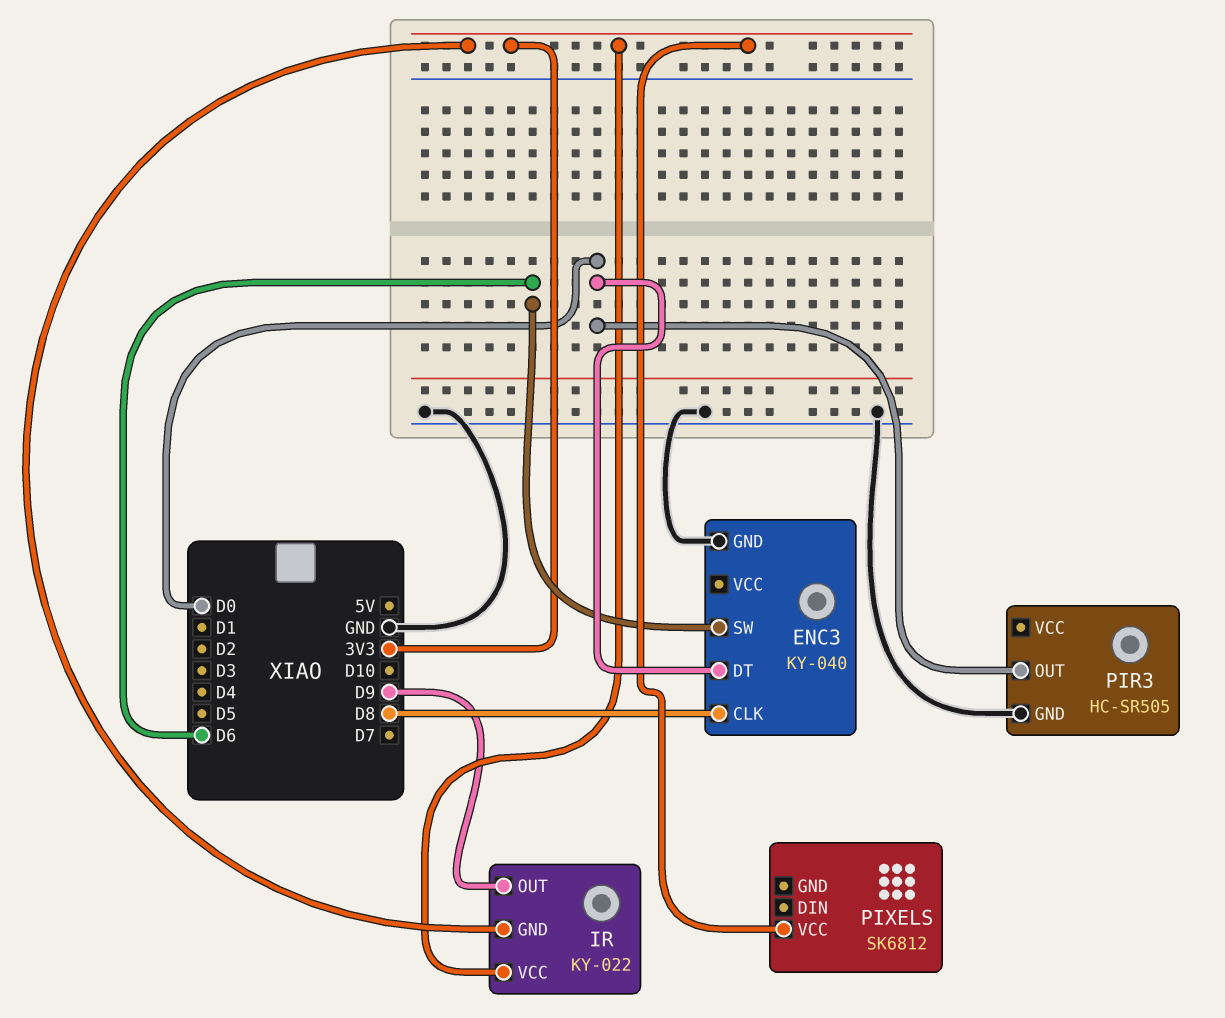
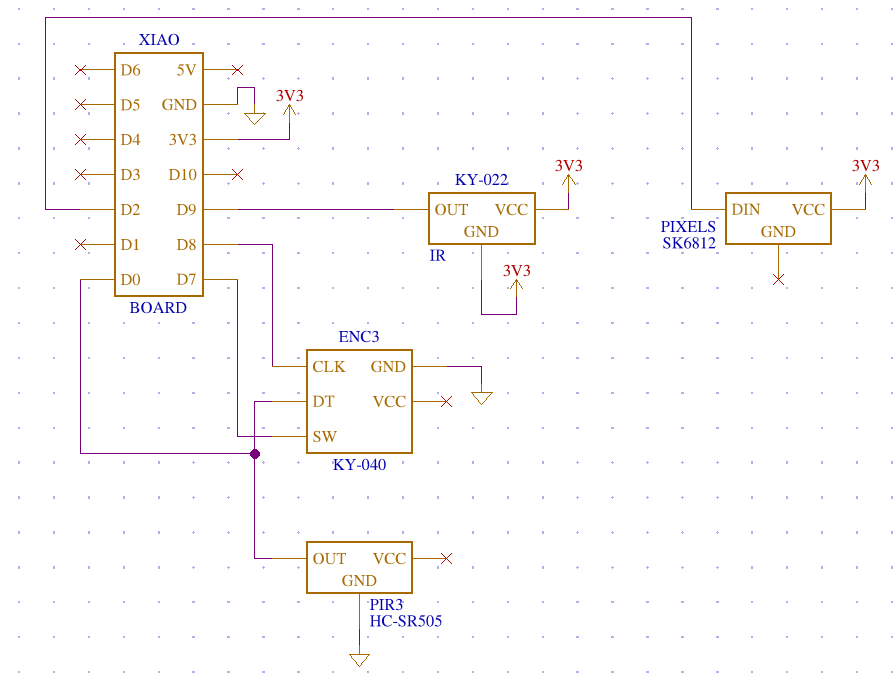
ENC3 pin SW: D6 -> D7
PIXELS pin DIN: none -> D2

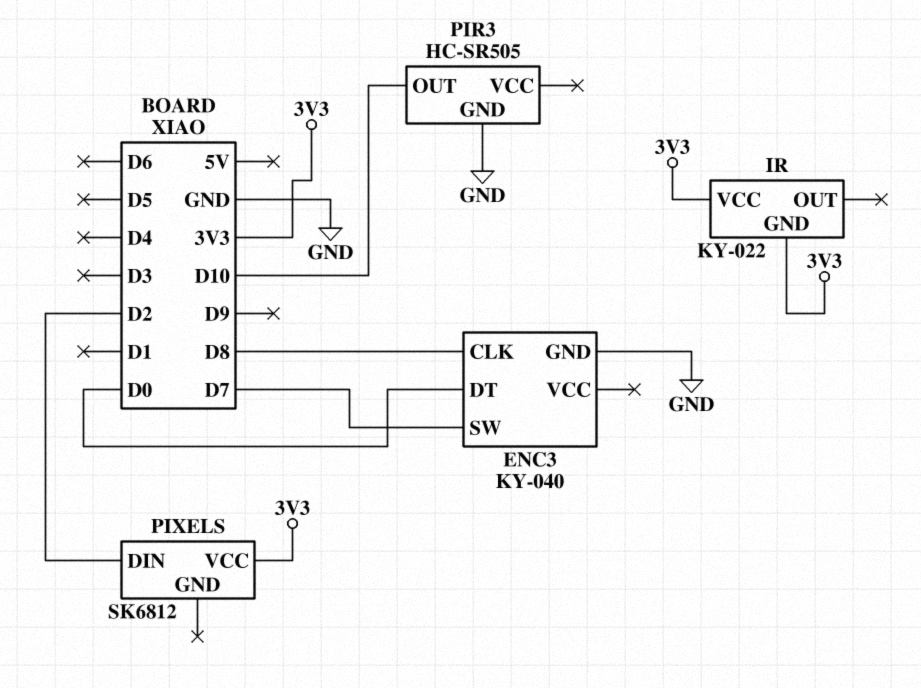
IR pin OUT: D9 -> none
PIR3 pin OUT: D0 -> D10

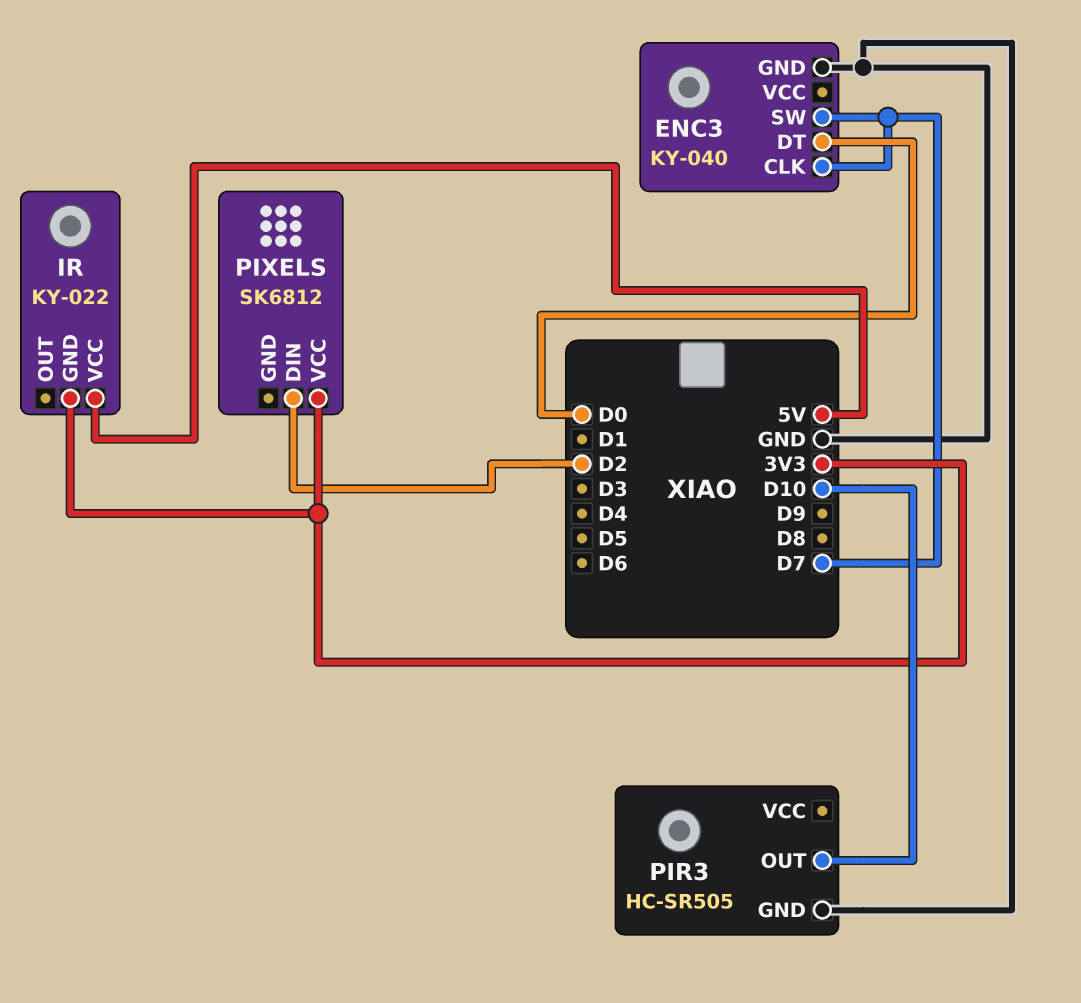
ENC3 pin CLK: D8 -> D7
IR pin VCC: 3V3 -> 5V

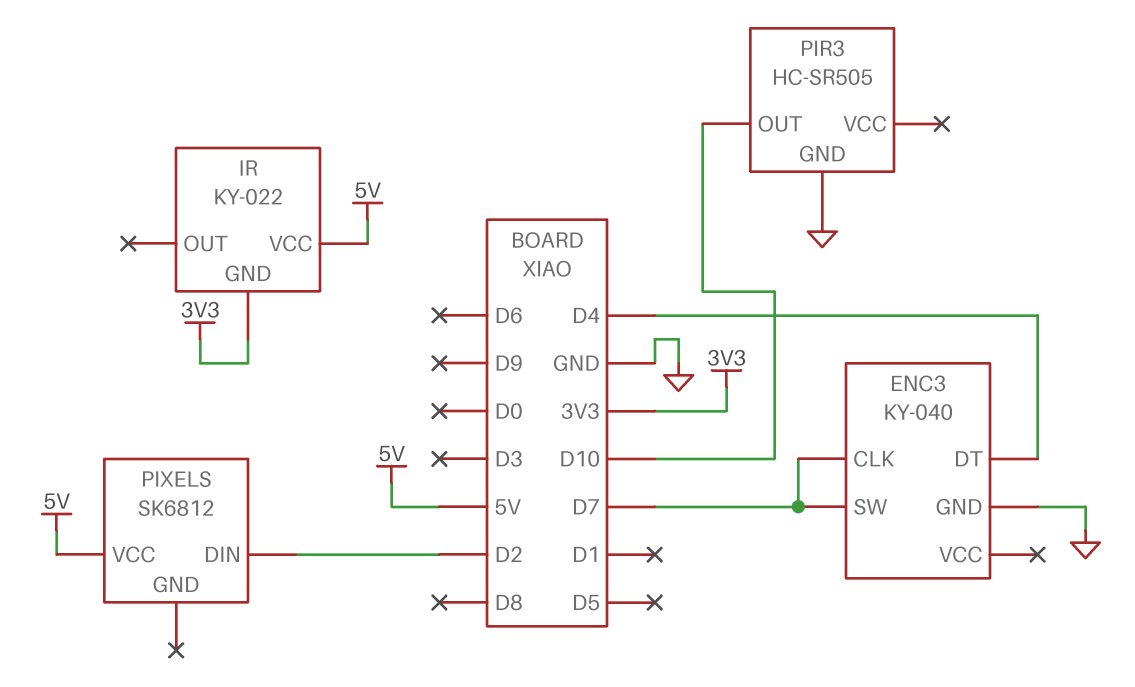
ENC3 pin DT: D0 -> D4
PIXELS pin VCC: 3V3 -> 5V

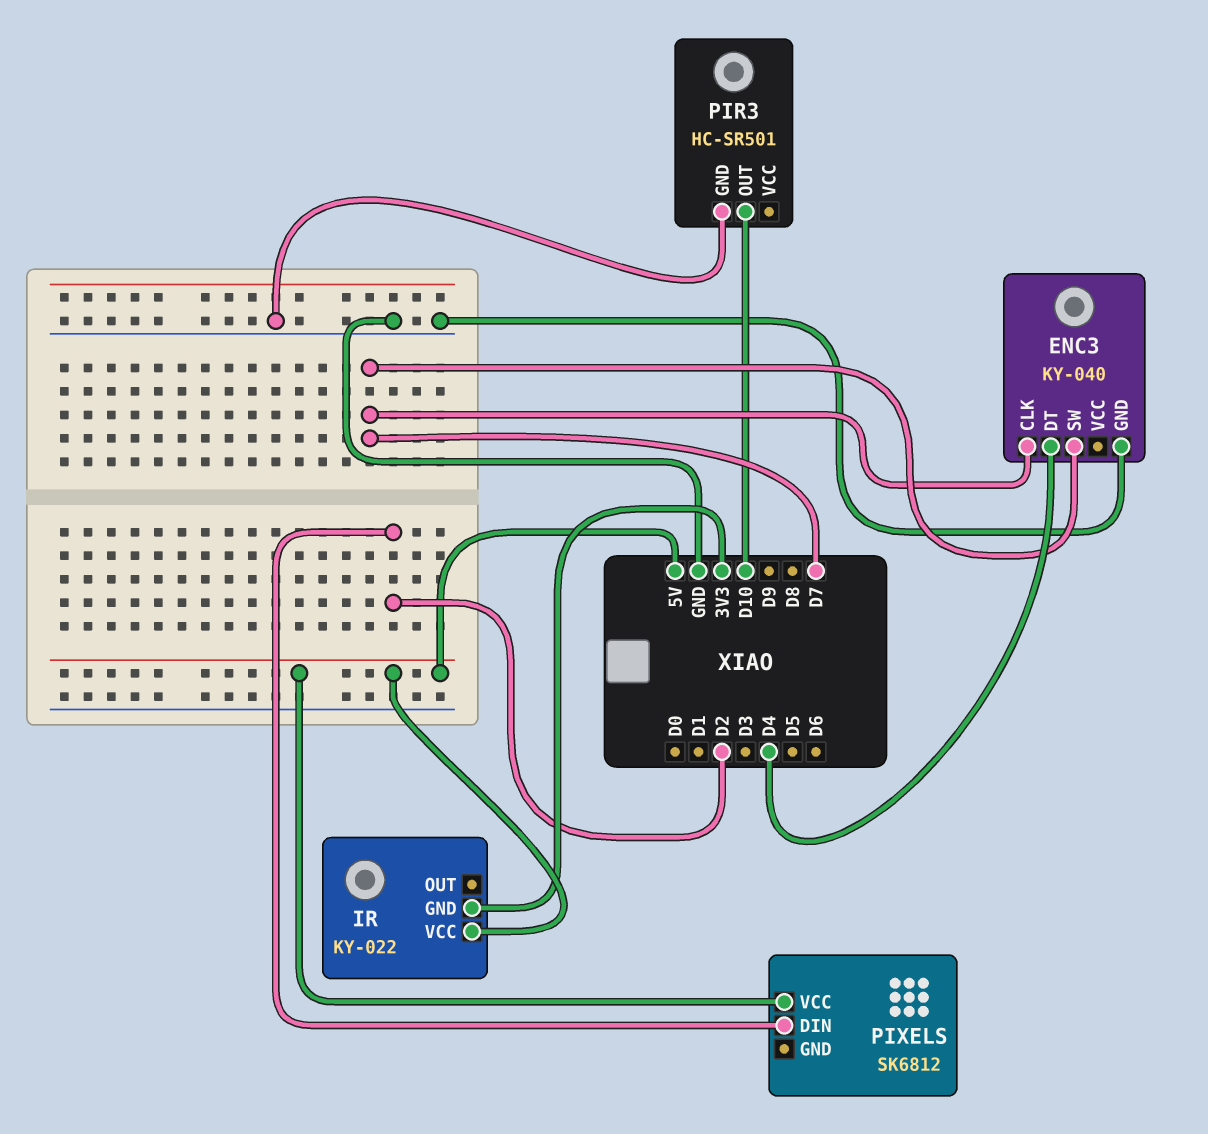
PIR3: HC-SR505 -> HC-SR501

